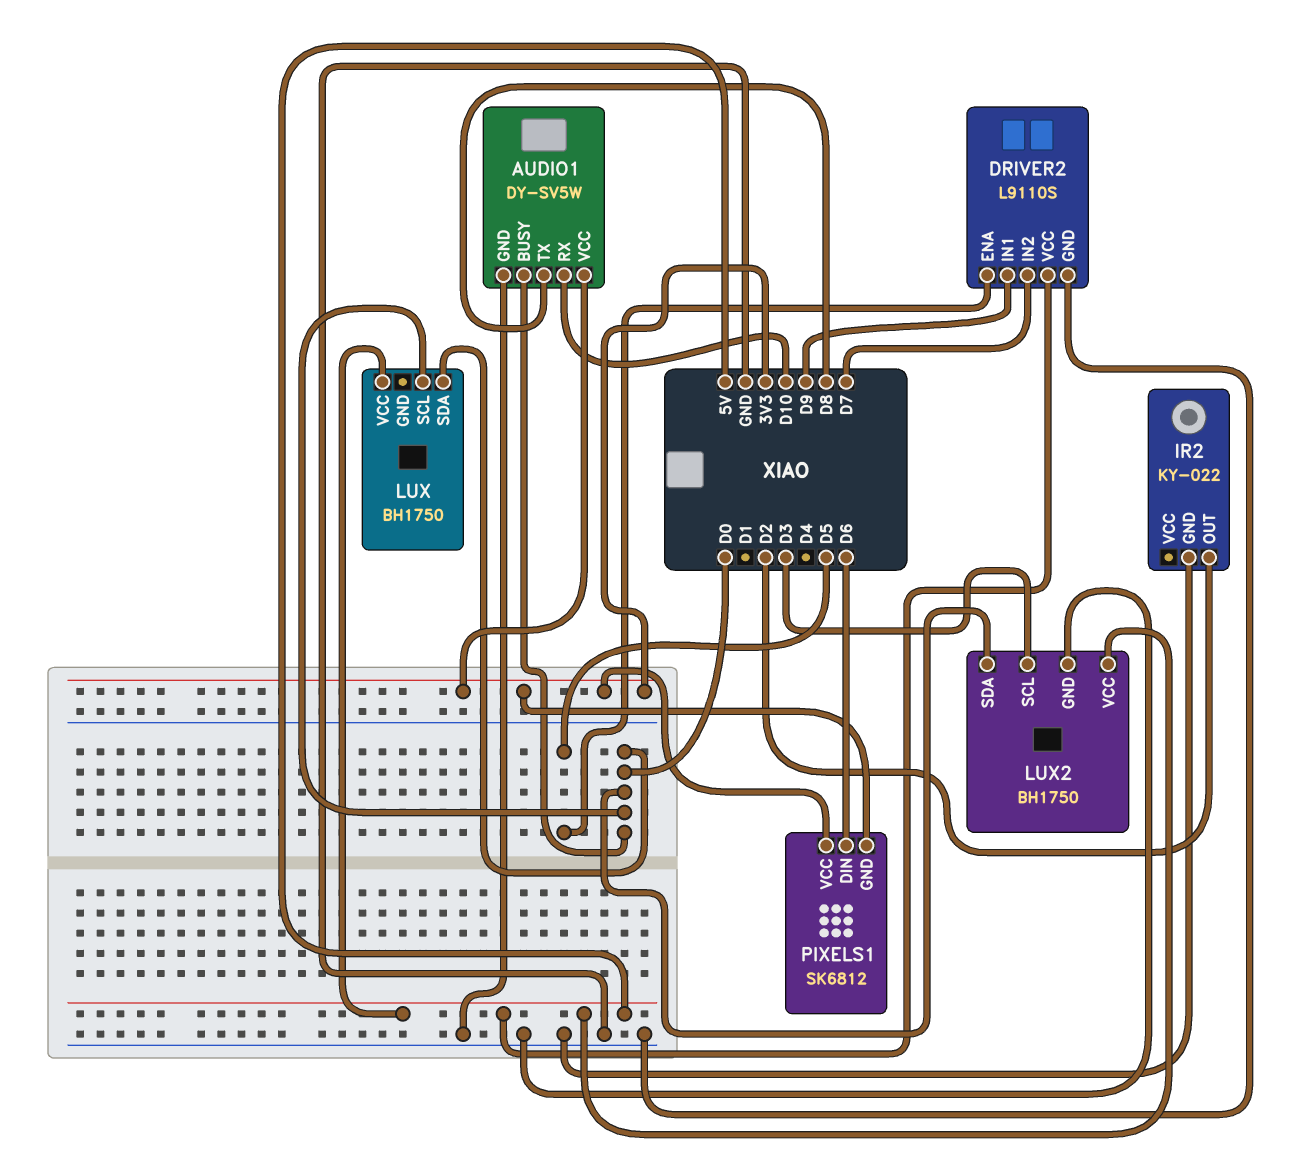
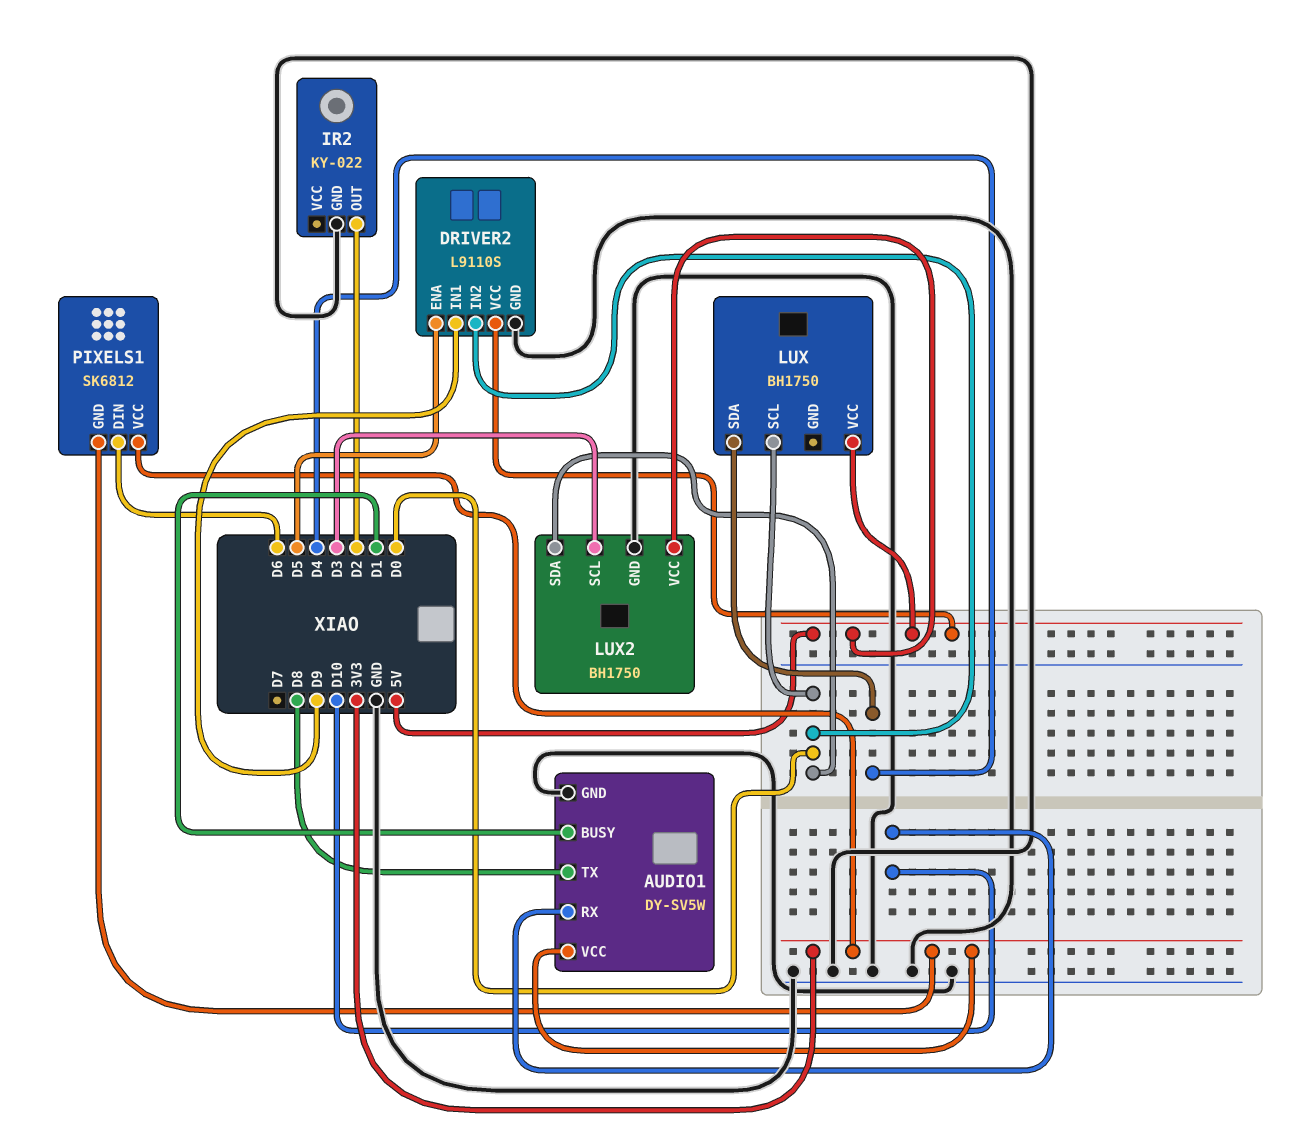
AUDIO1 pin BUSY: D0 -> D1
DRIVER2 pin IN2: D7 -> D0
LUX pin SDA: D0 -> D4

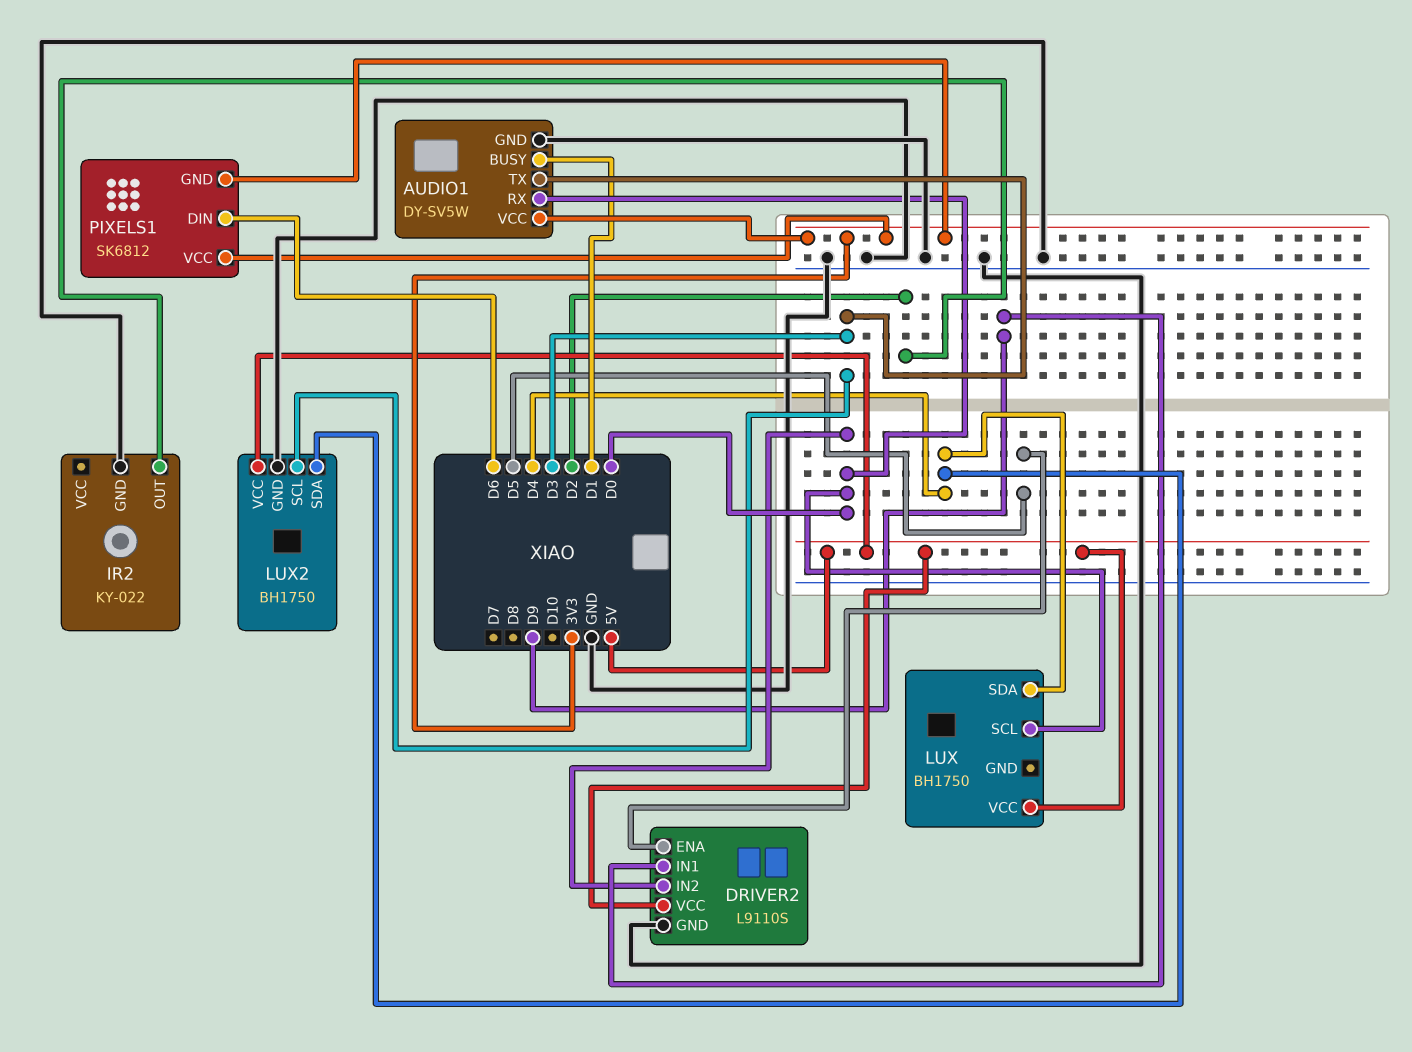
AUDIO1 pin RX: D10 -> D0
AUDIO1 pin TX: D8 -> D3
LUX2 pin SDA: D0 -> D4

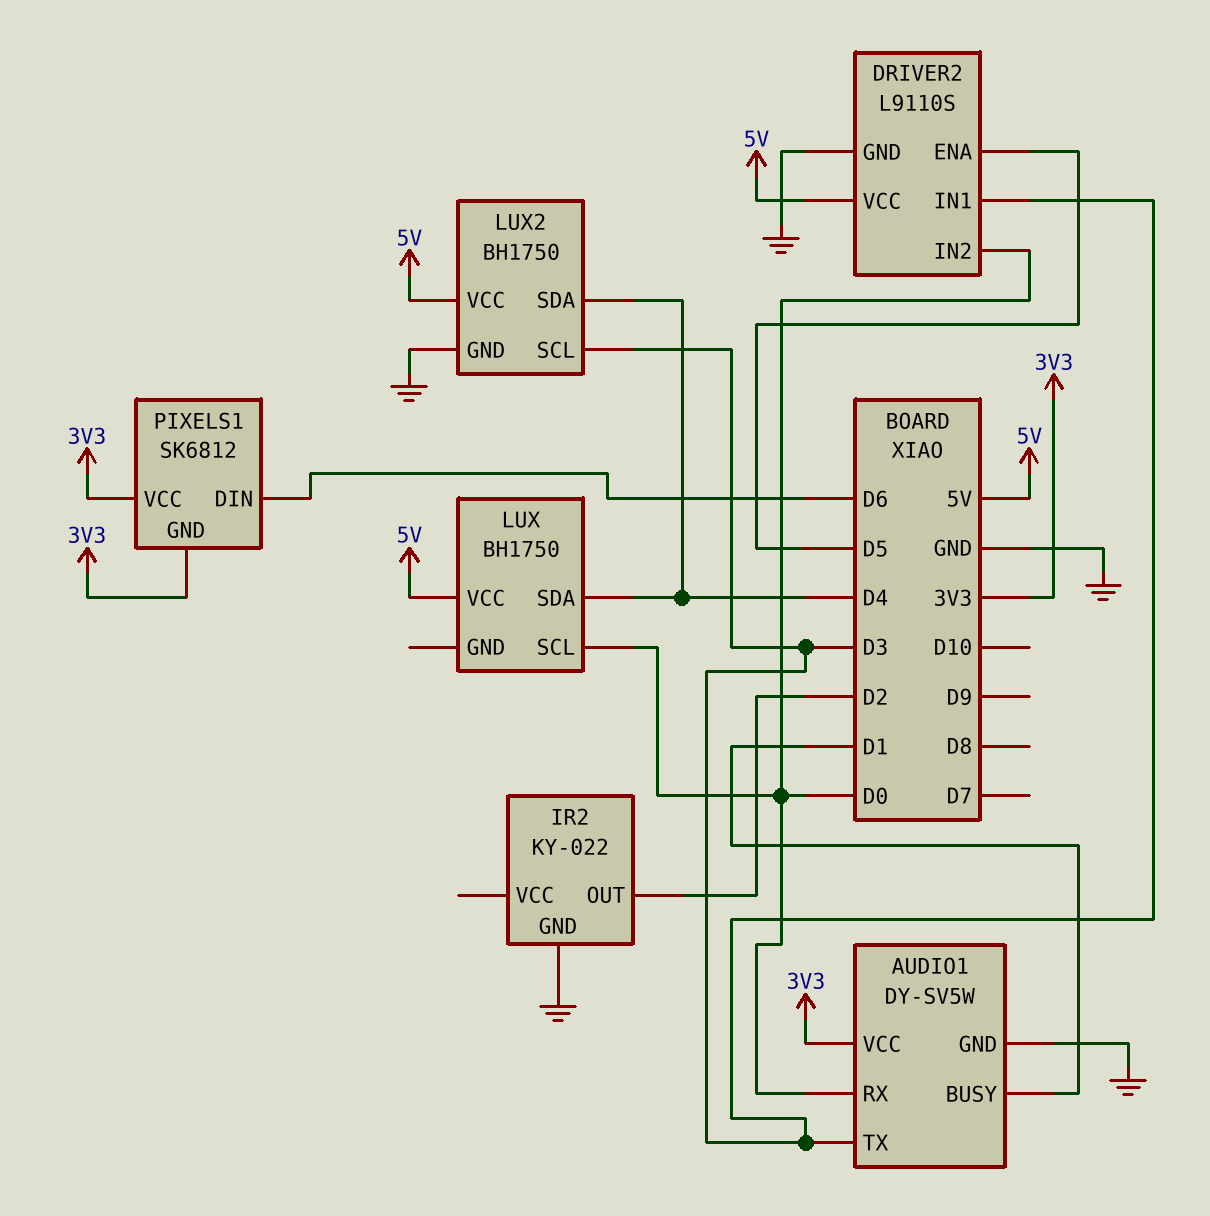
DRIVER2 pin IN1: D9 -> D3

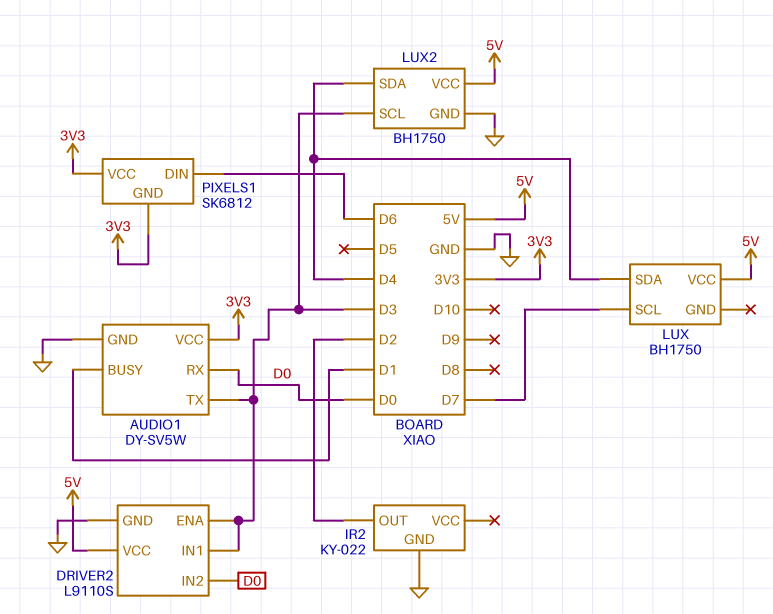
DRIVER2 pin ENA: D5 -> D3
LUX pin SCL: D0 -> D7

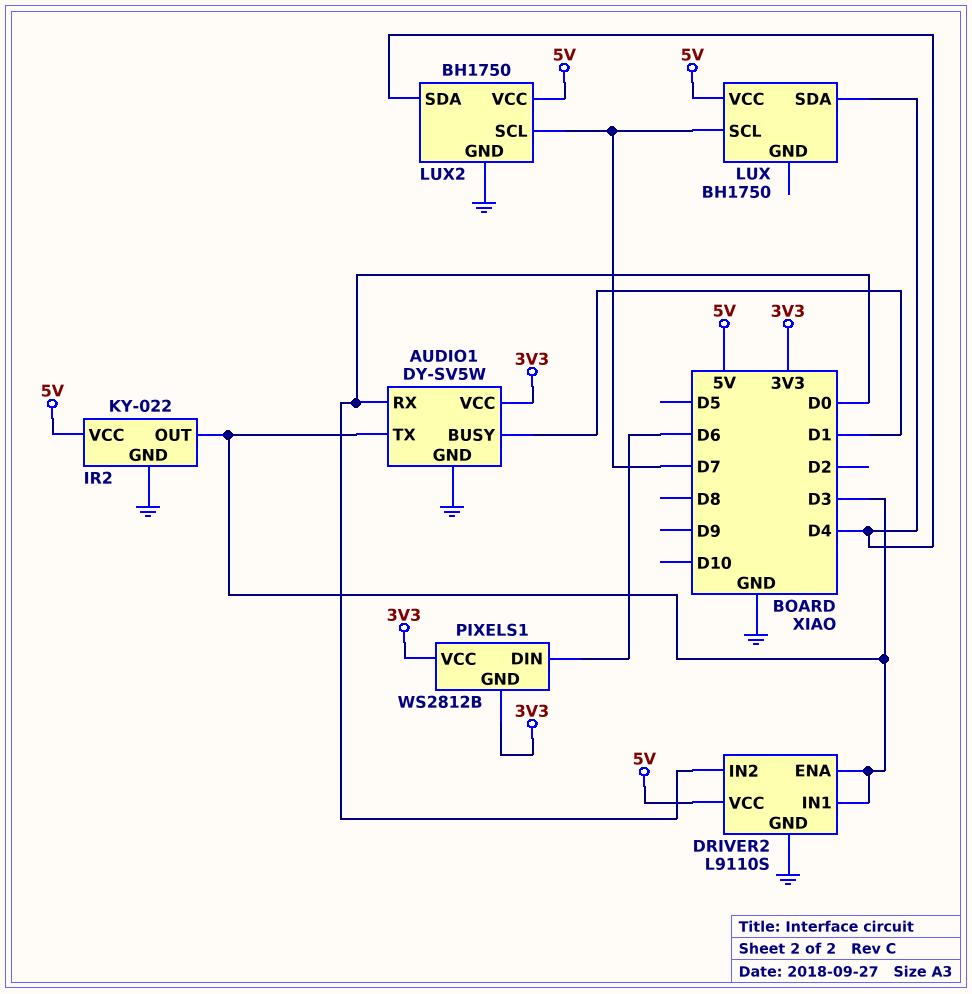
IR2 pin OUT: D2 -> D3
IR2 pin VCC: none -> 5V
LUX2 pin SCL: D3 -> D7
PIXELS1: SK6812 -> WS2812B

